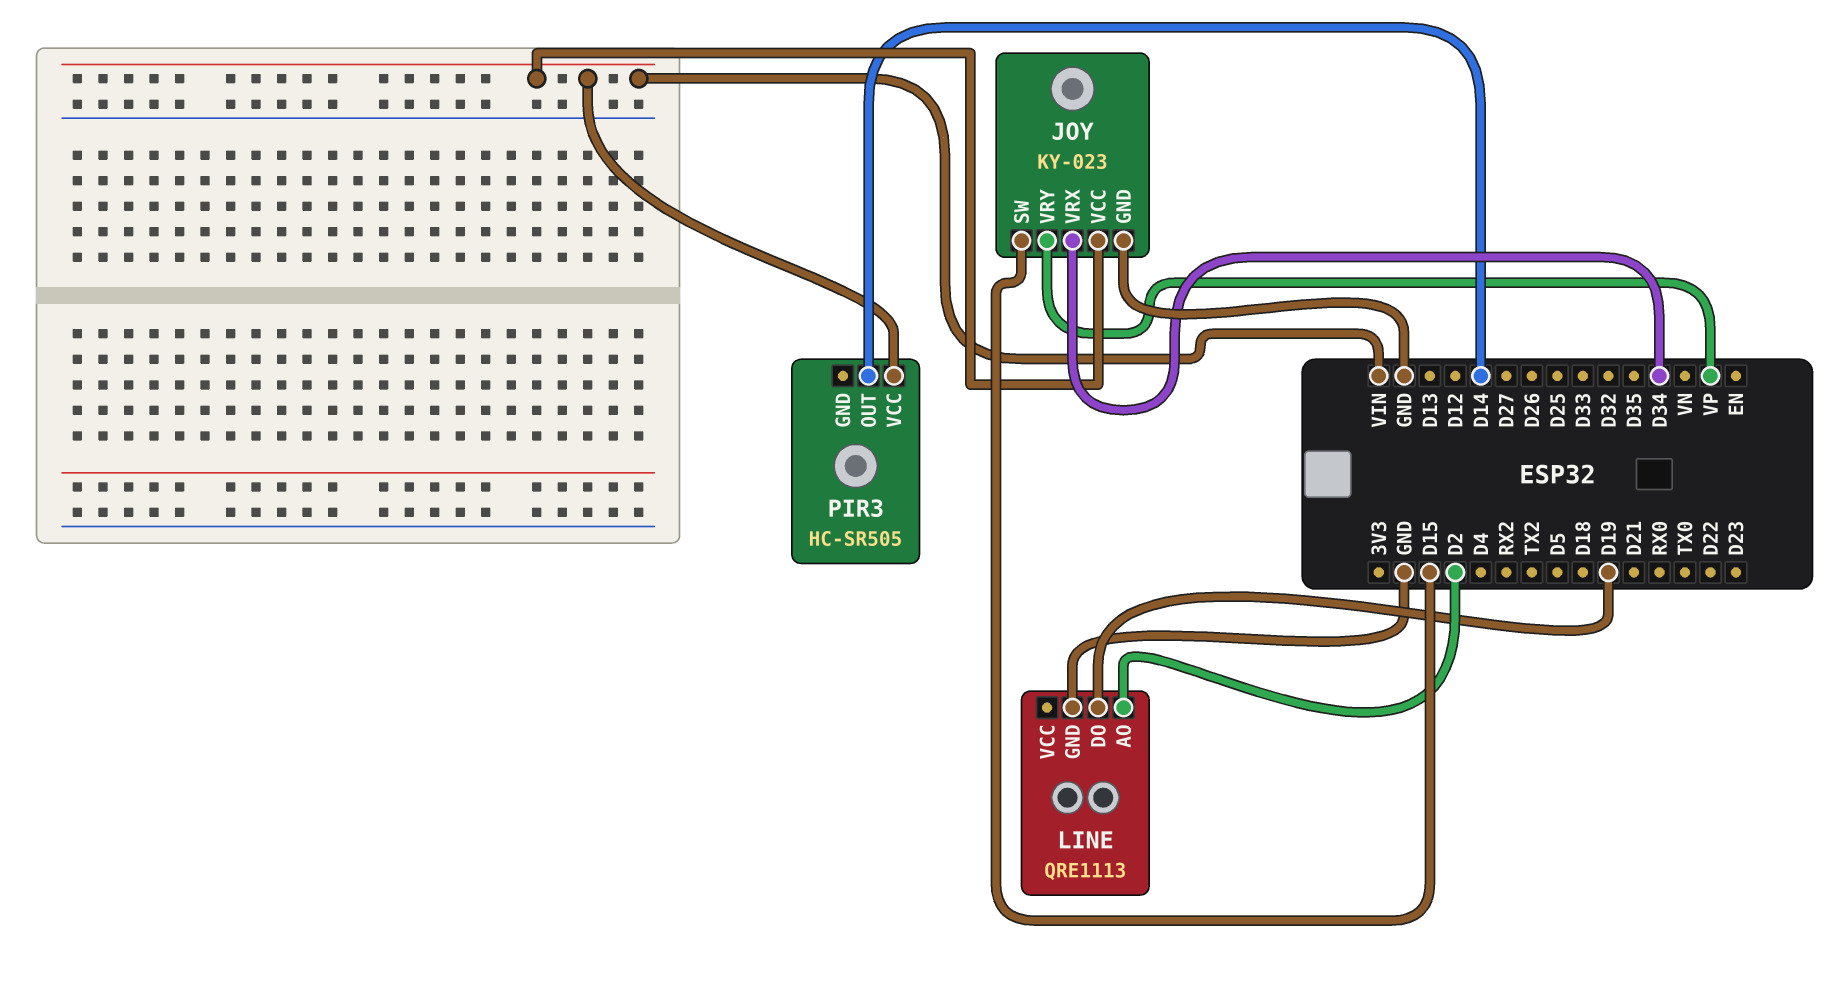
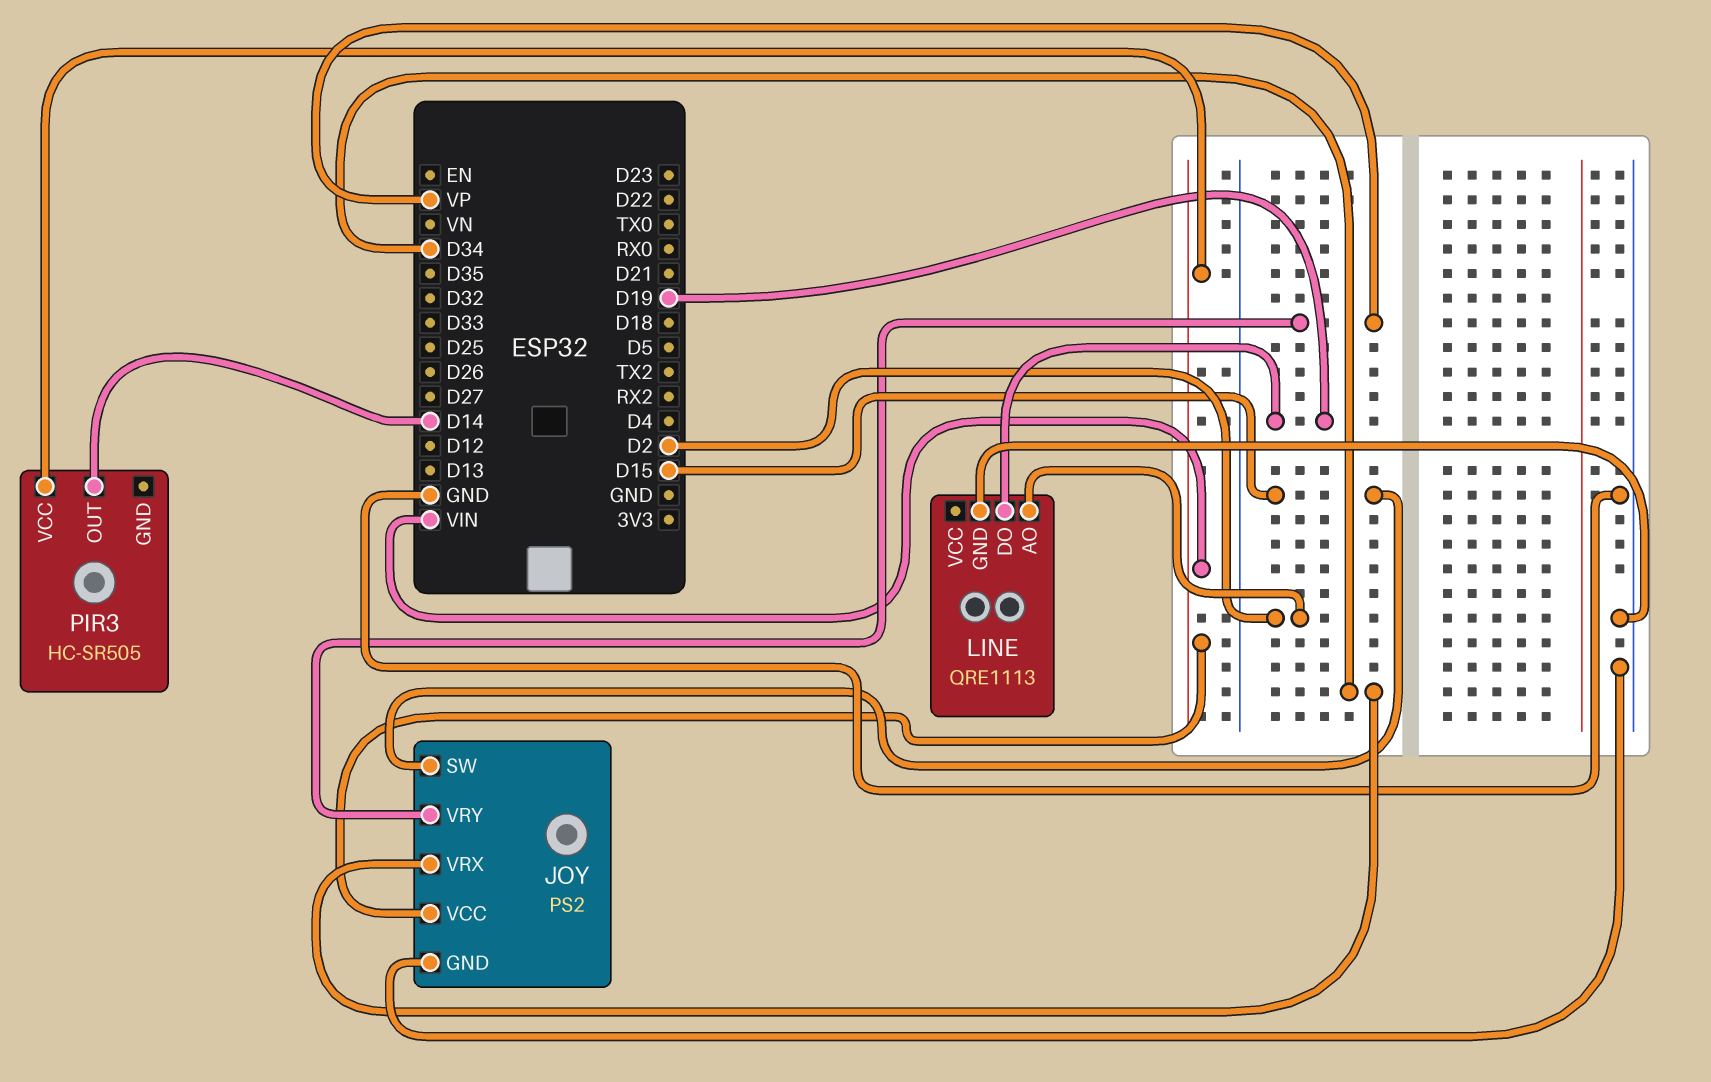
JOY: KY-023 -> PS2

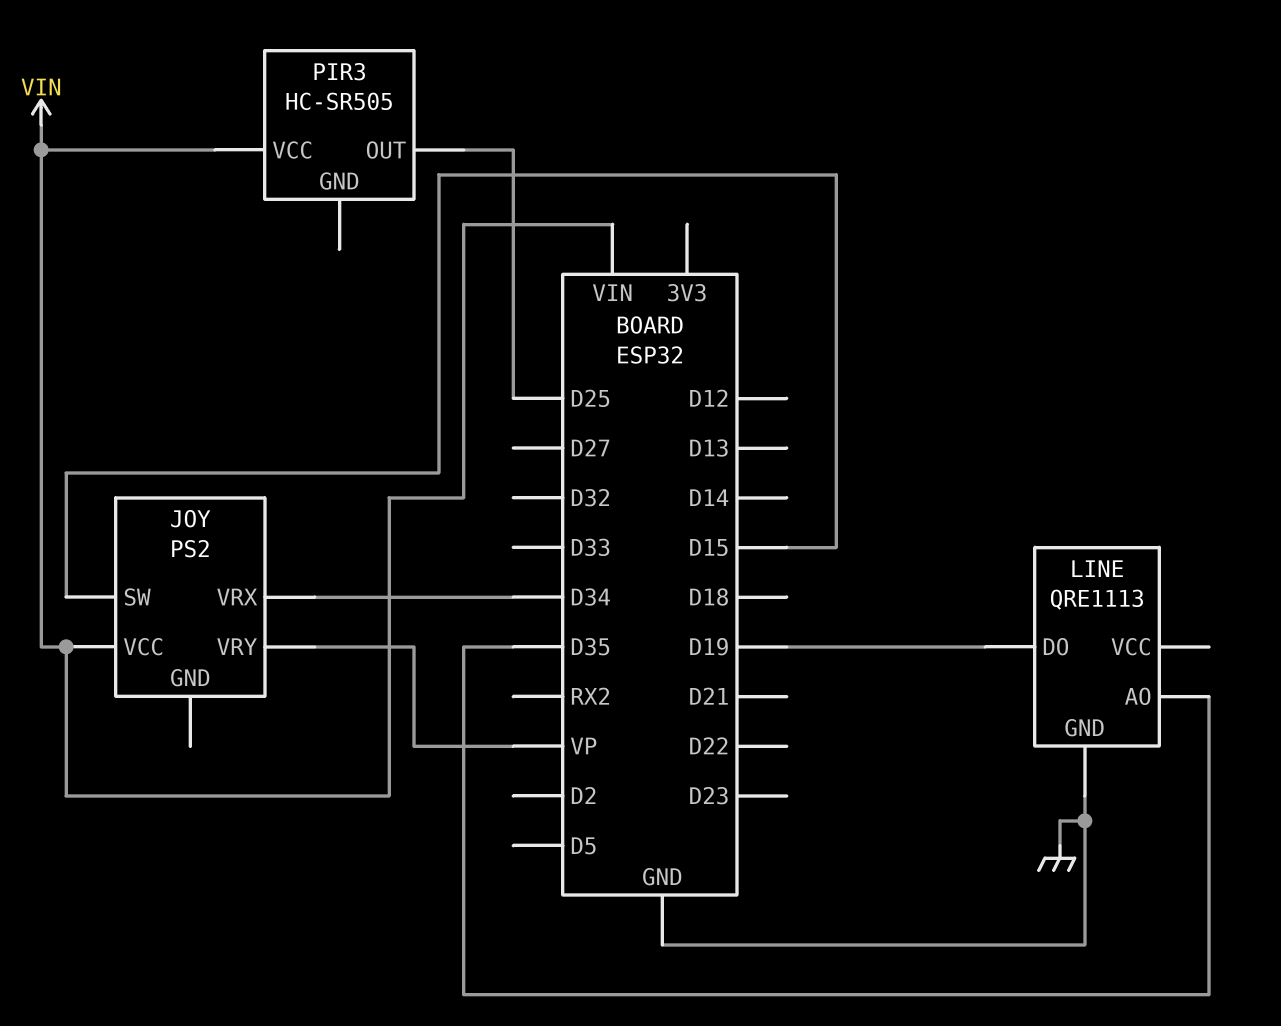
JOY pin GND: GND -> none
LINE pin AO: D2 -> D35
PIR3 pin OUT: D14 -> D25

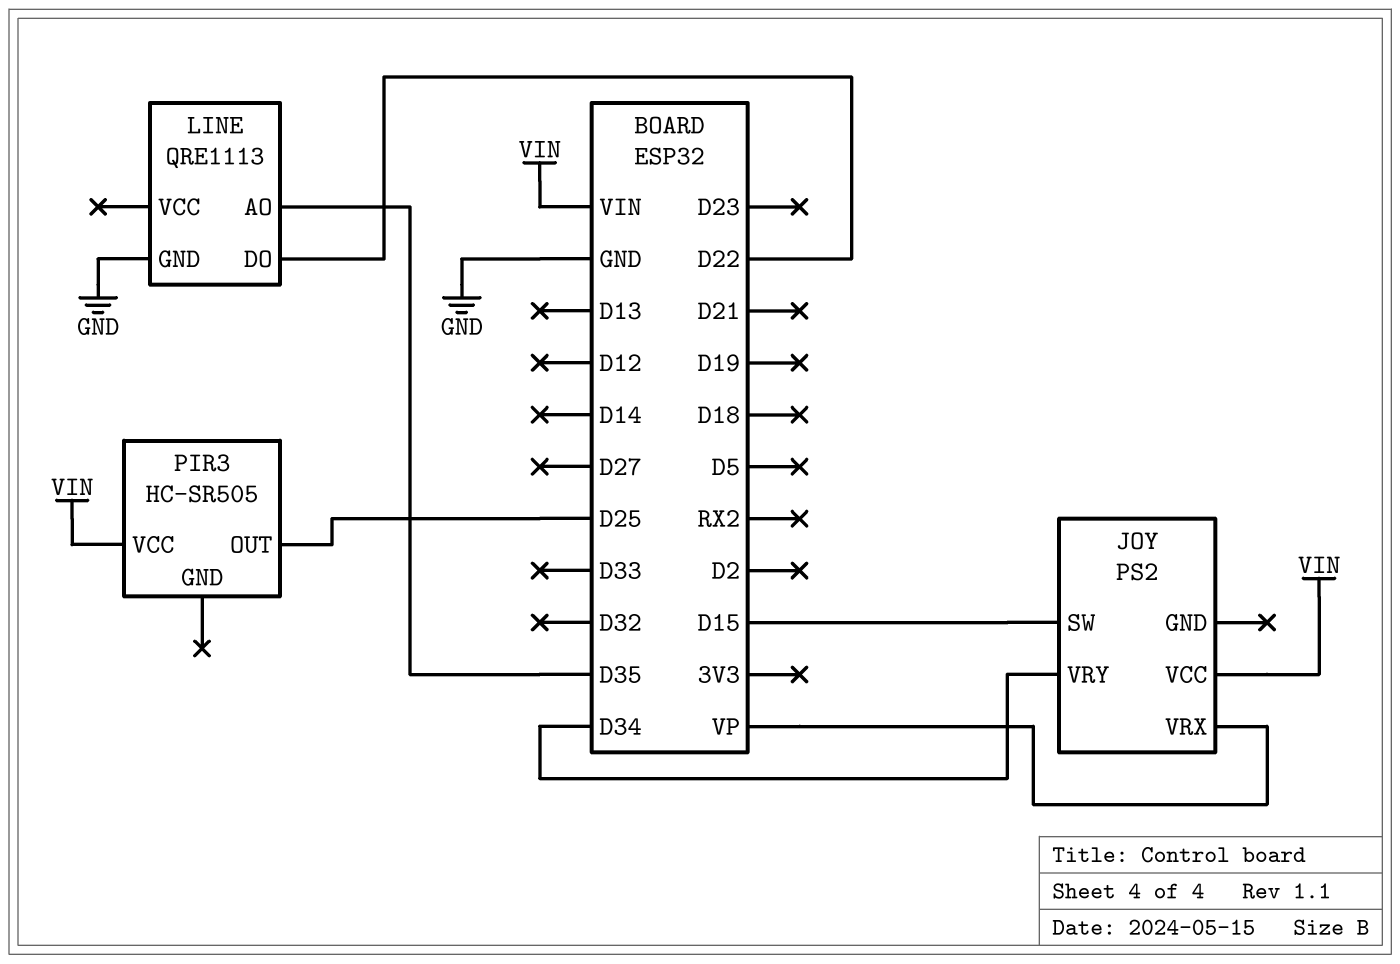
JOY pin VRX: D34 -> VP
JOY pin VRY: VP -> D34
LINE pin DO: D19 -> D22

